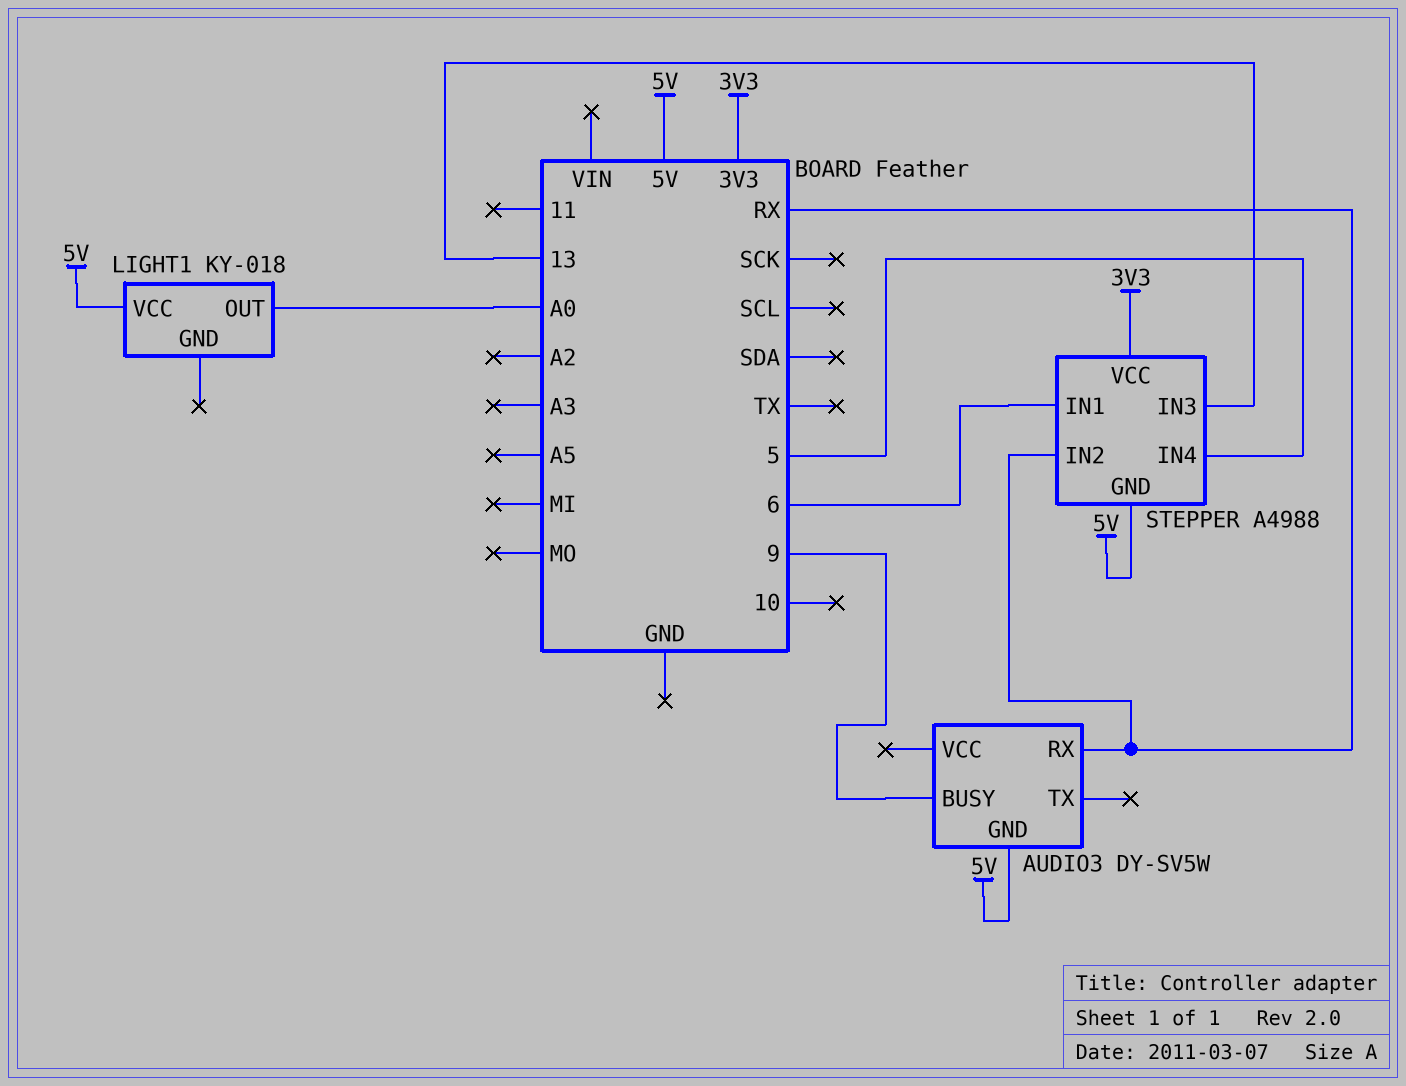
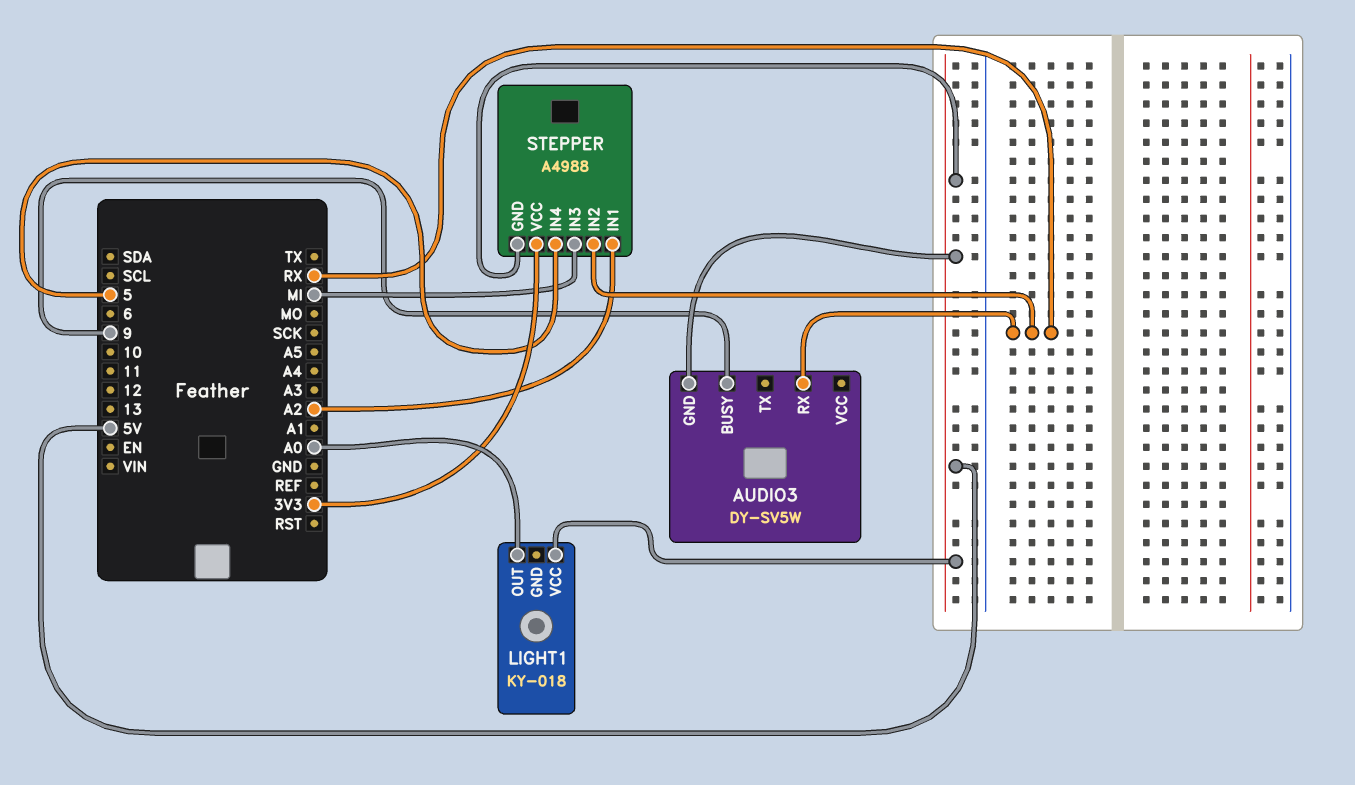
STEPPER pin IN1: 6 -> A2
STEPPER pin IN3: 13 -> MI

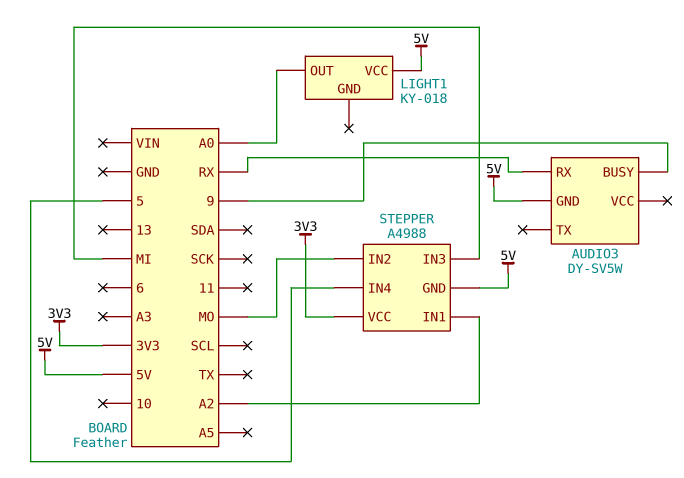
STEPPER pin IN2: RX -> MO

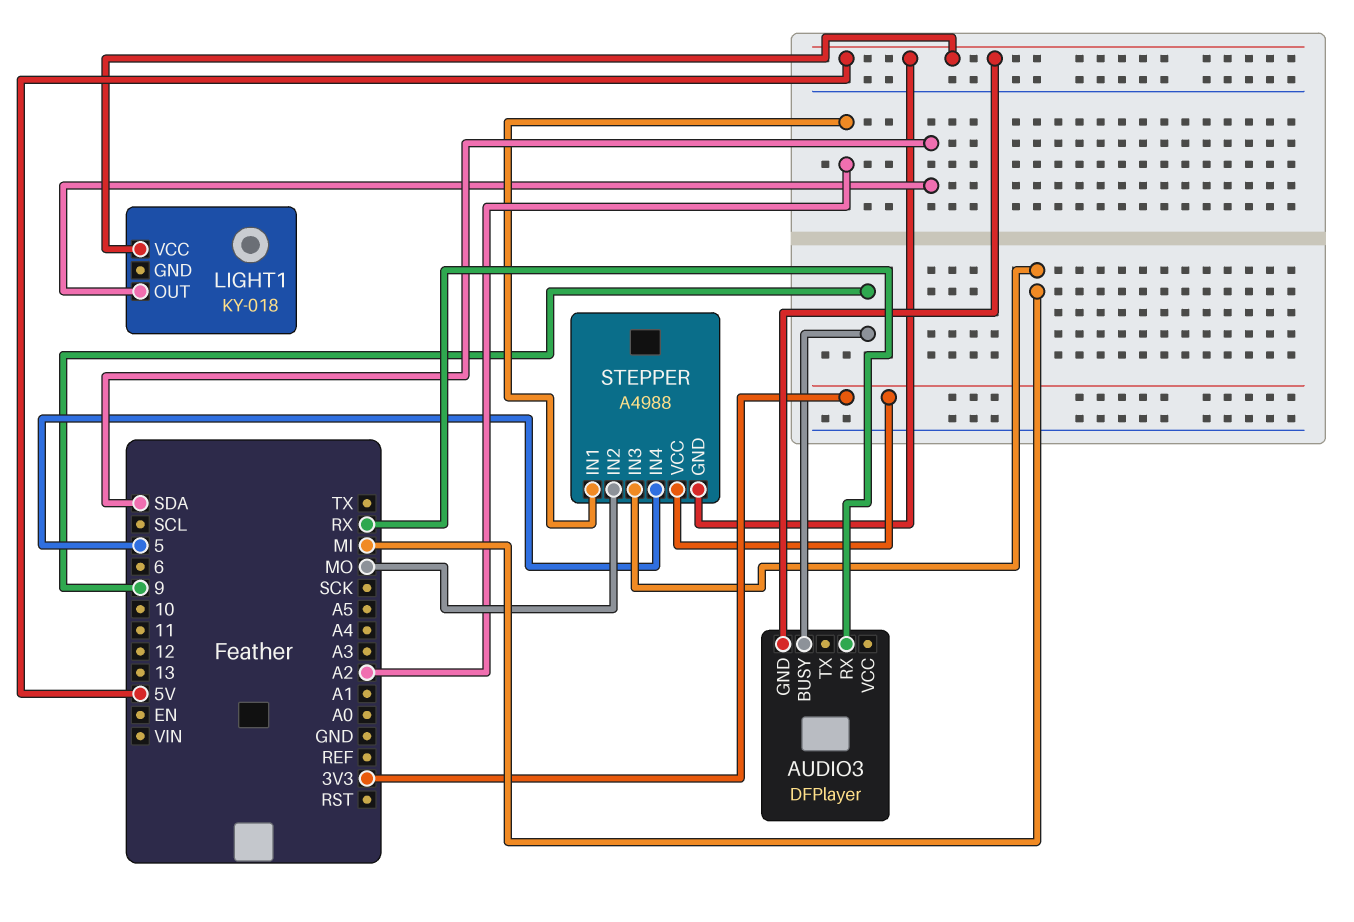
AUDIO3: DY-SV5W -> DFPlayer
LIGHT1 pin OUT: A0 -> SDA

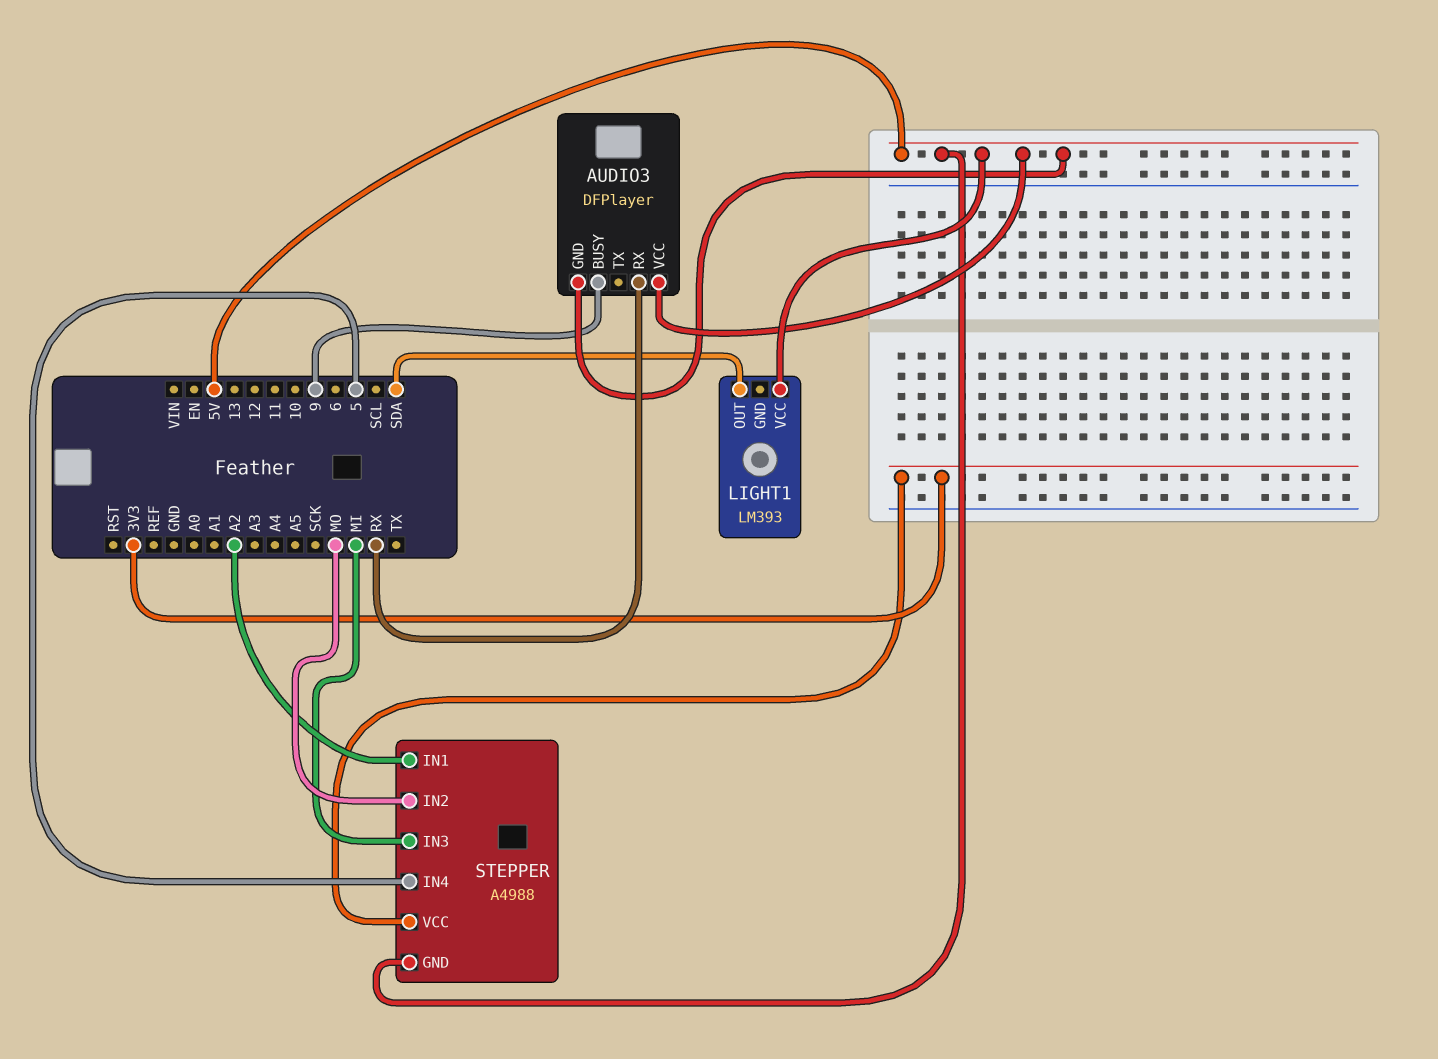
AUDIO3 pin VCC: none -> 5V
LIGHT1: KY-018 -> LM393

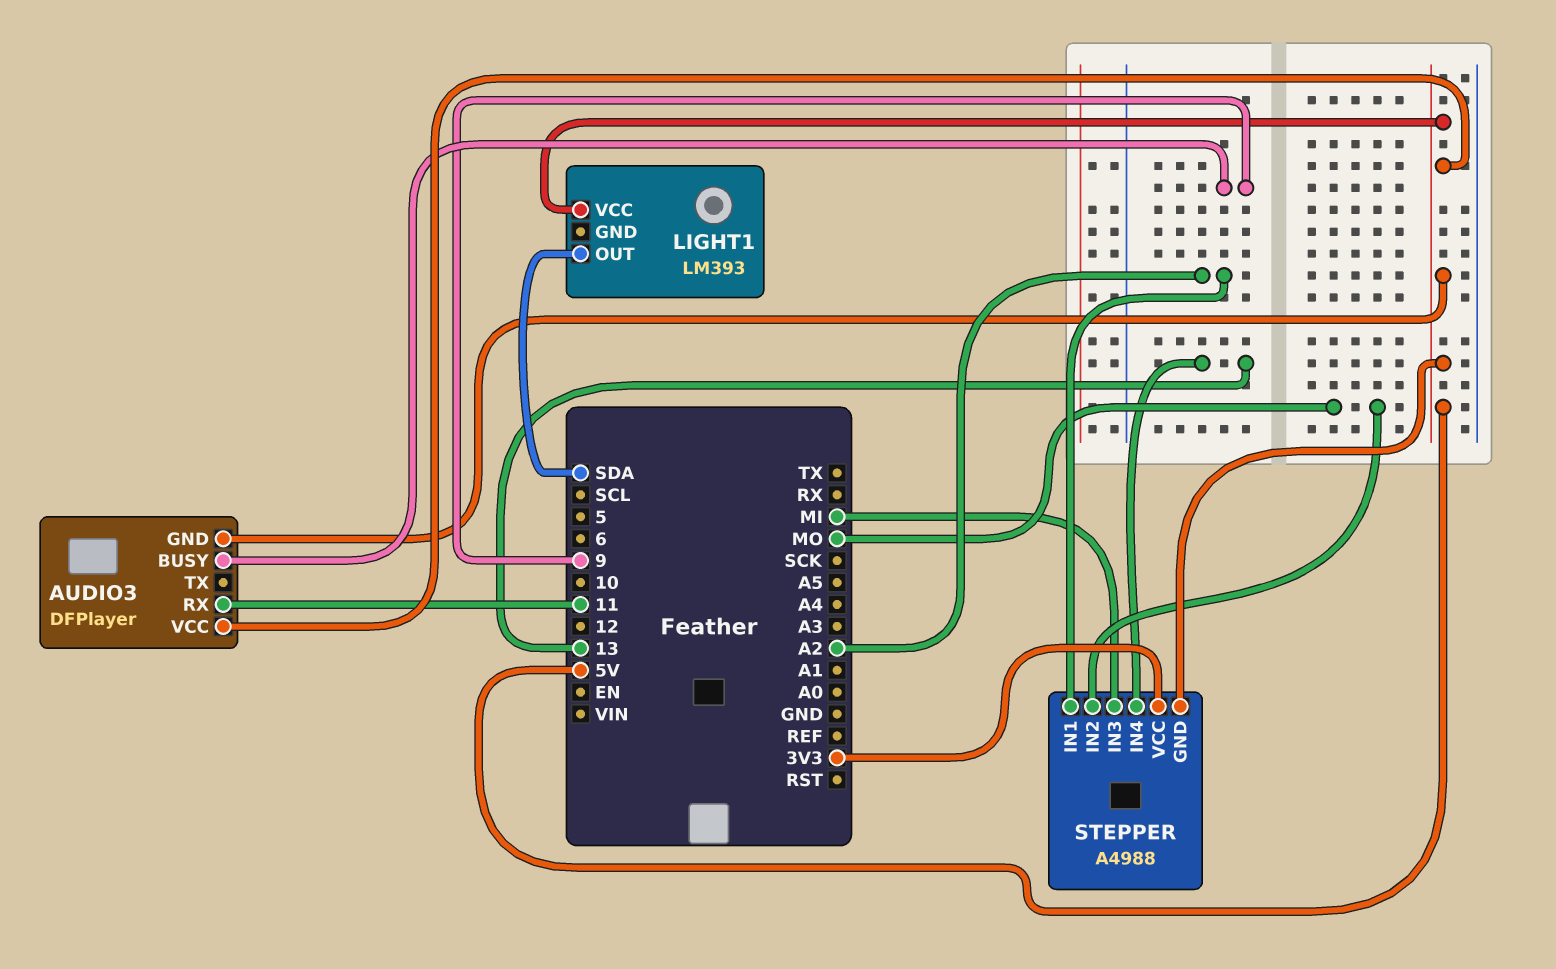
AUDIO3 pin RX: RX -> 11
STEPPER pin IN4: 5 -> 13

